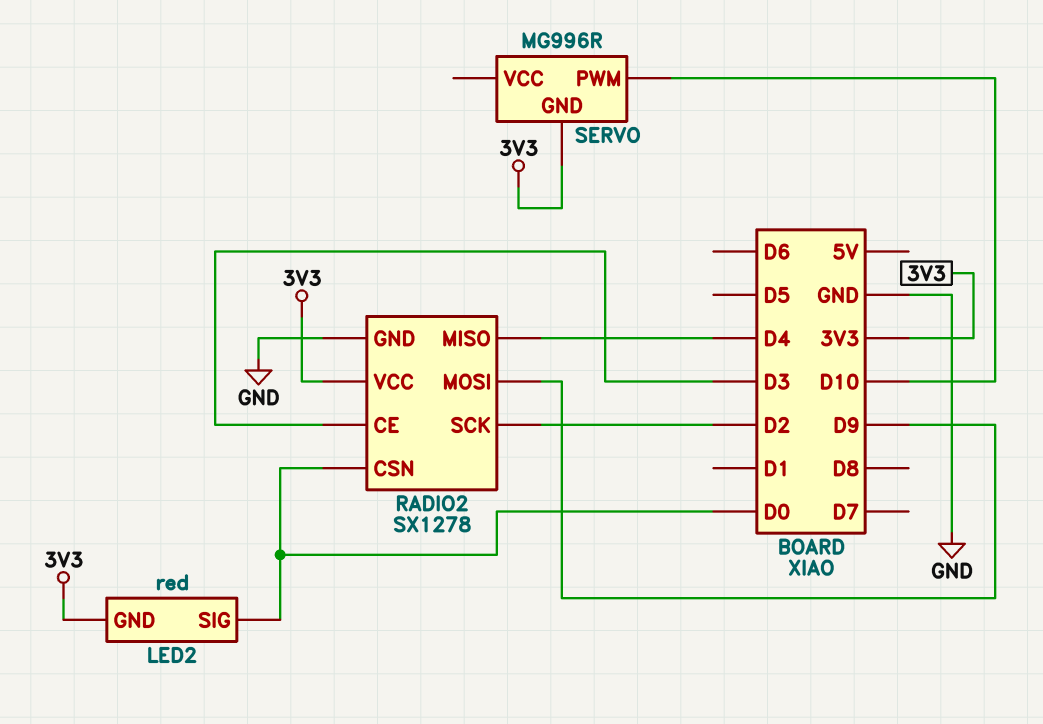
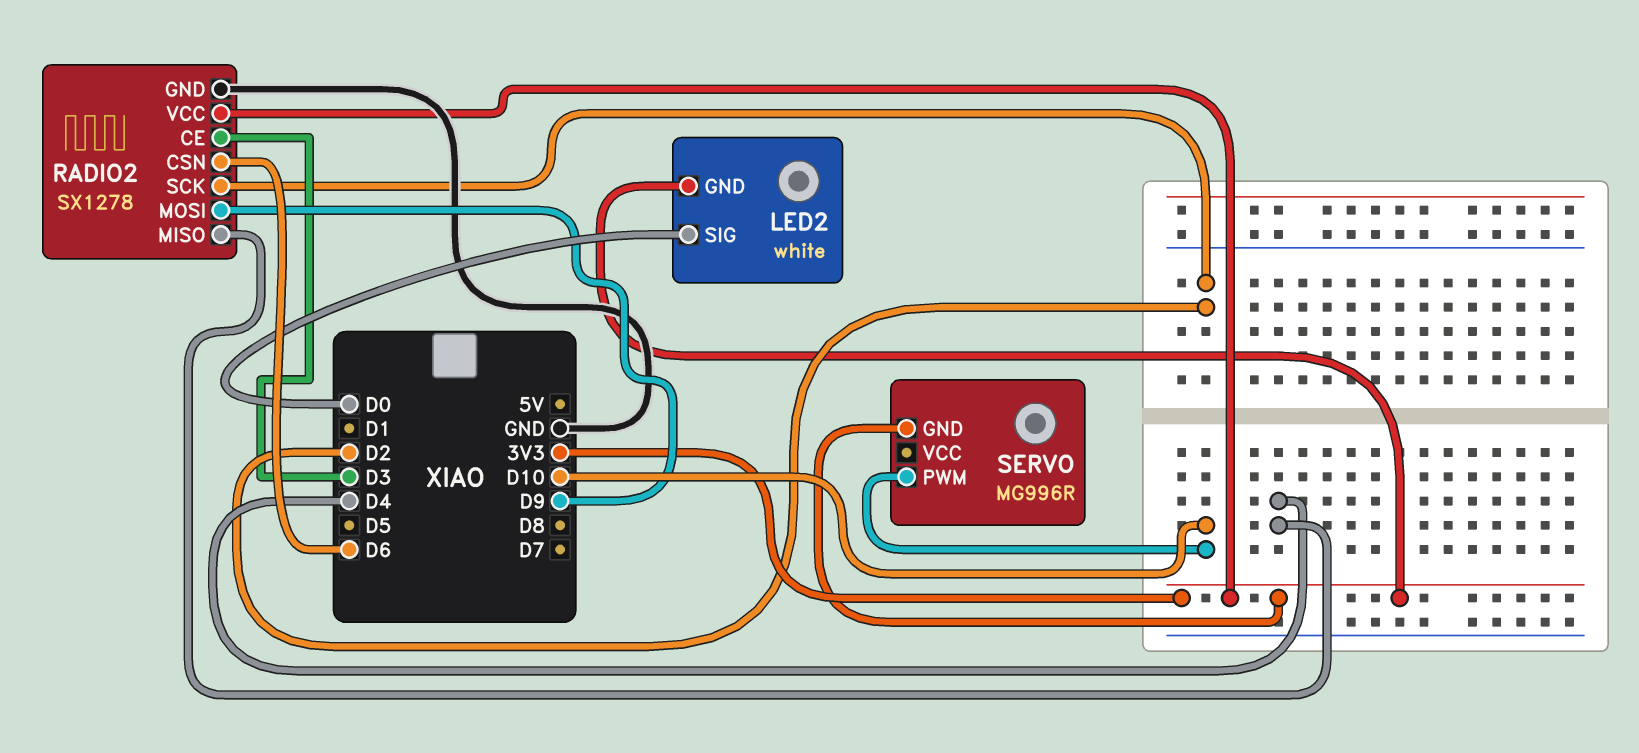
LED2: red -> white
RADIO2 pin CSN: D0 -> D6

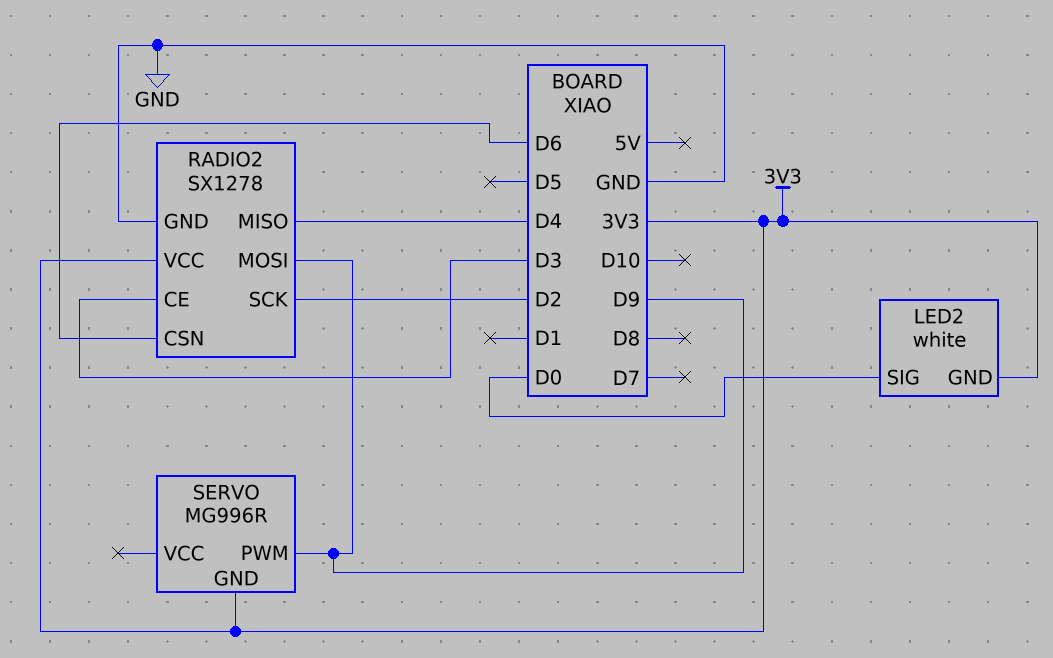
SERVO pin PWM: D10 -> D9

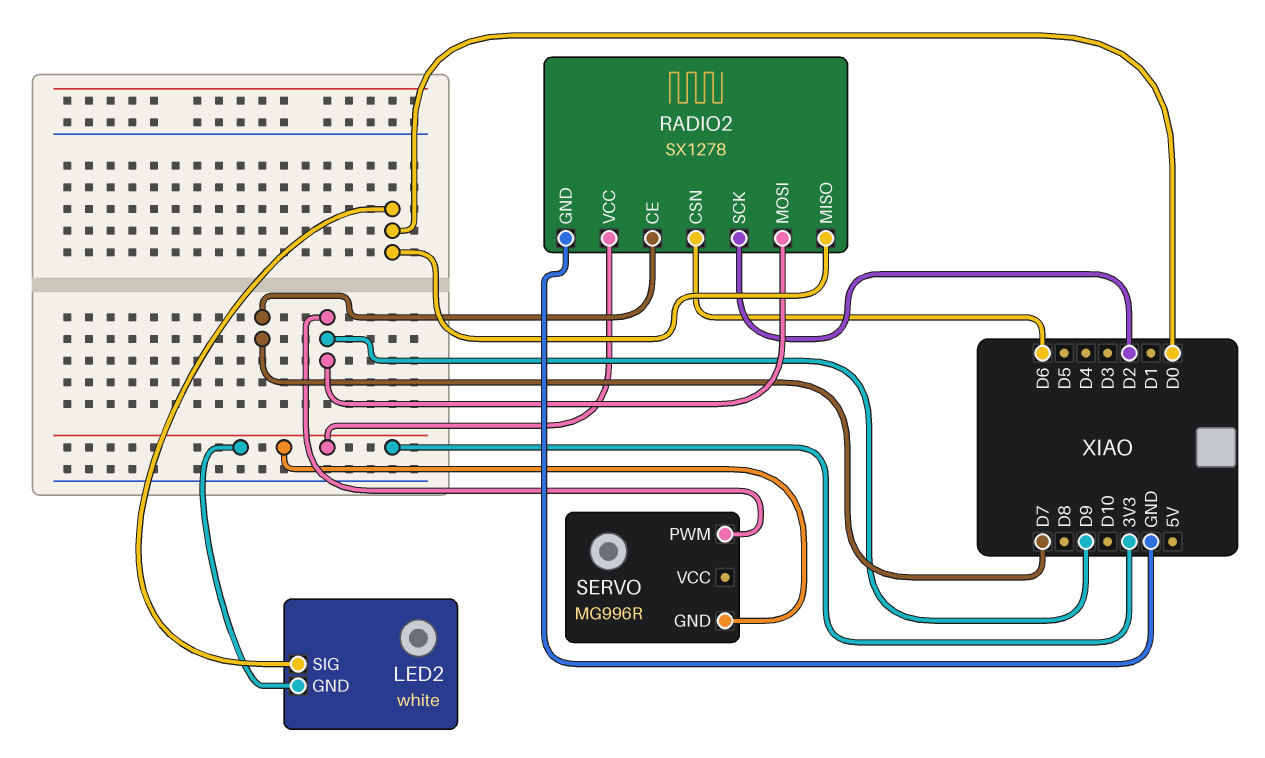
RADIO2 pin CE: D3 -> D7
RADIO2 pin MISO: D4 -> D0

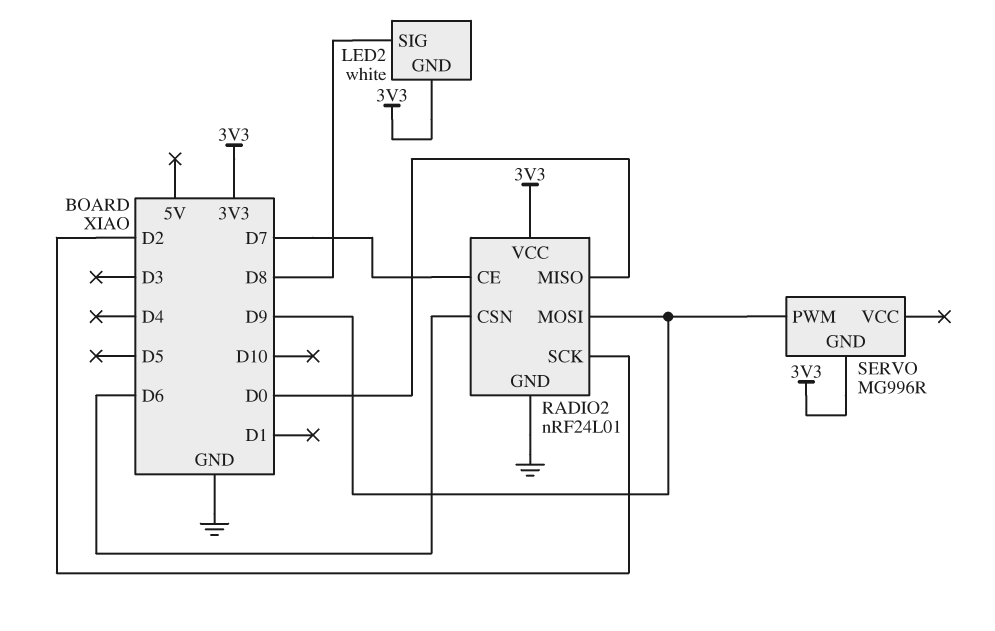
LED2 pin SIG: D0 -> D8
RADIO2: SX1278 -> nRF24L01

